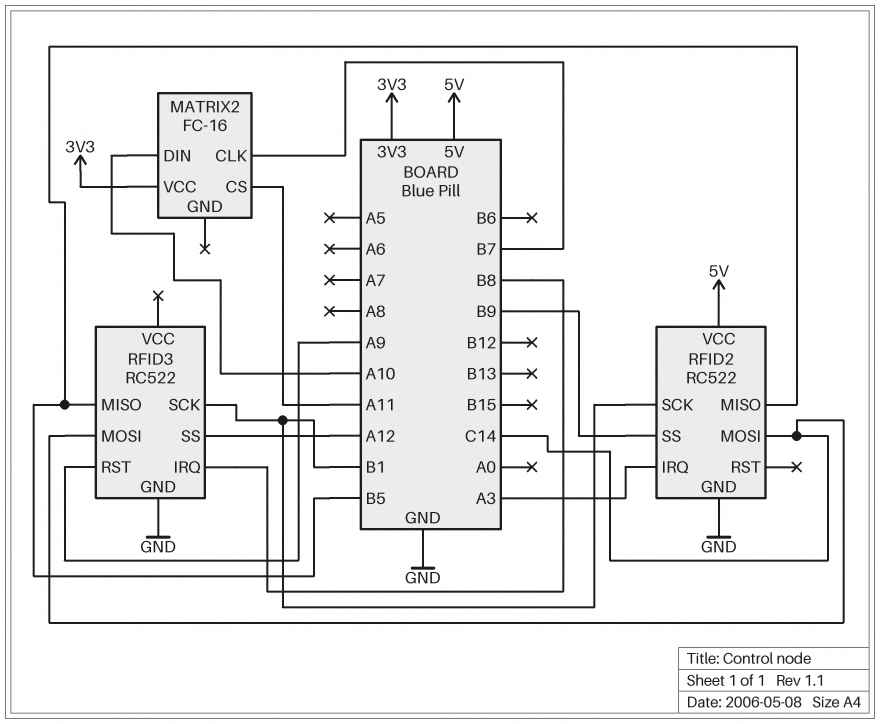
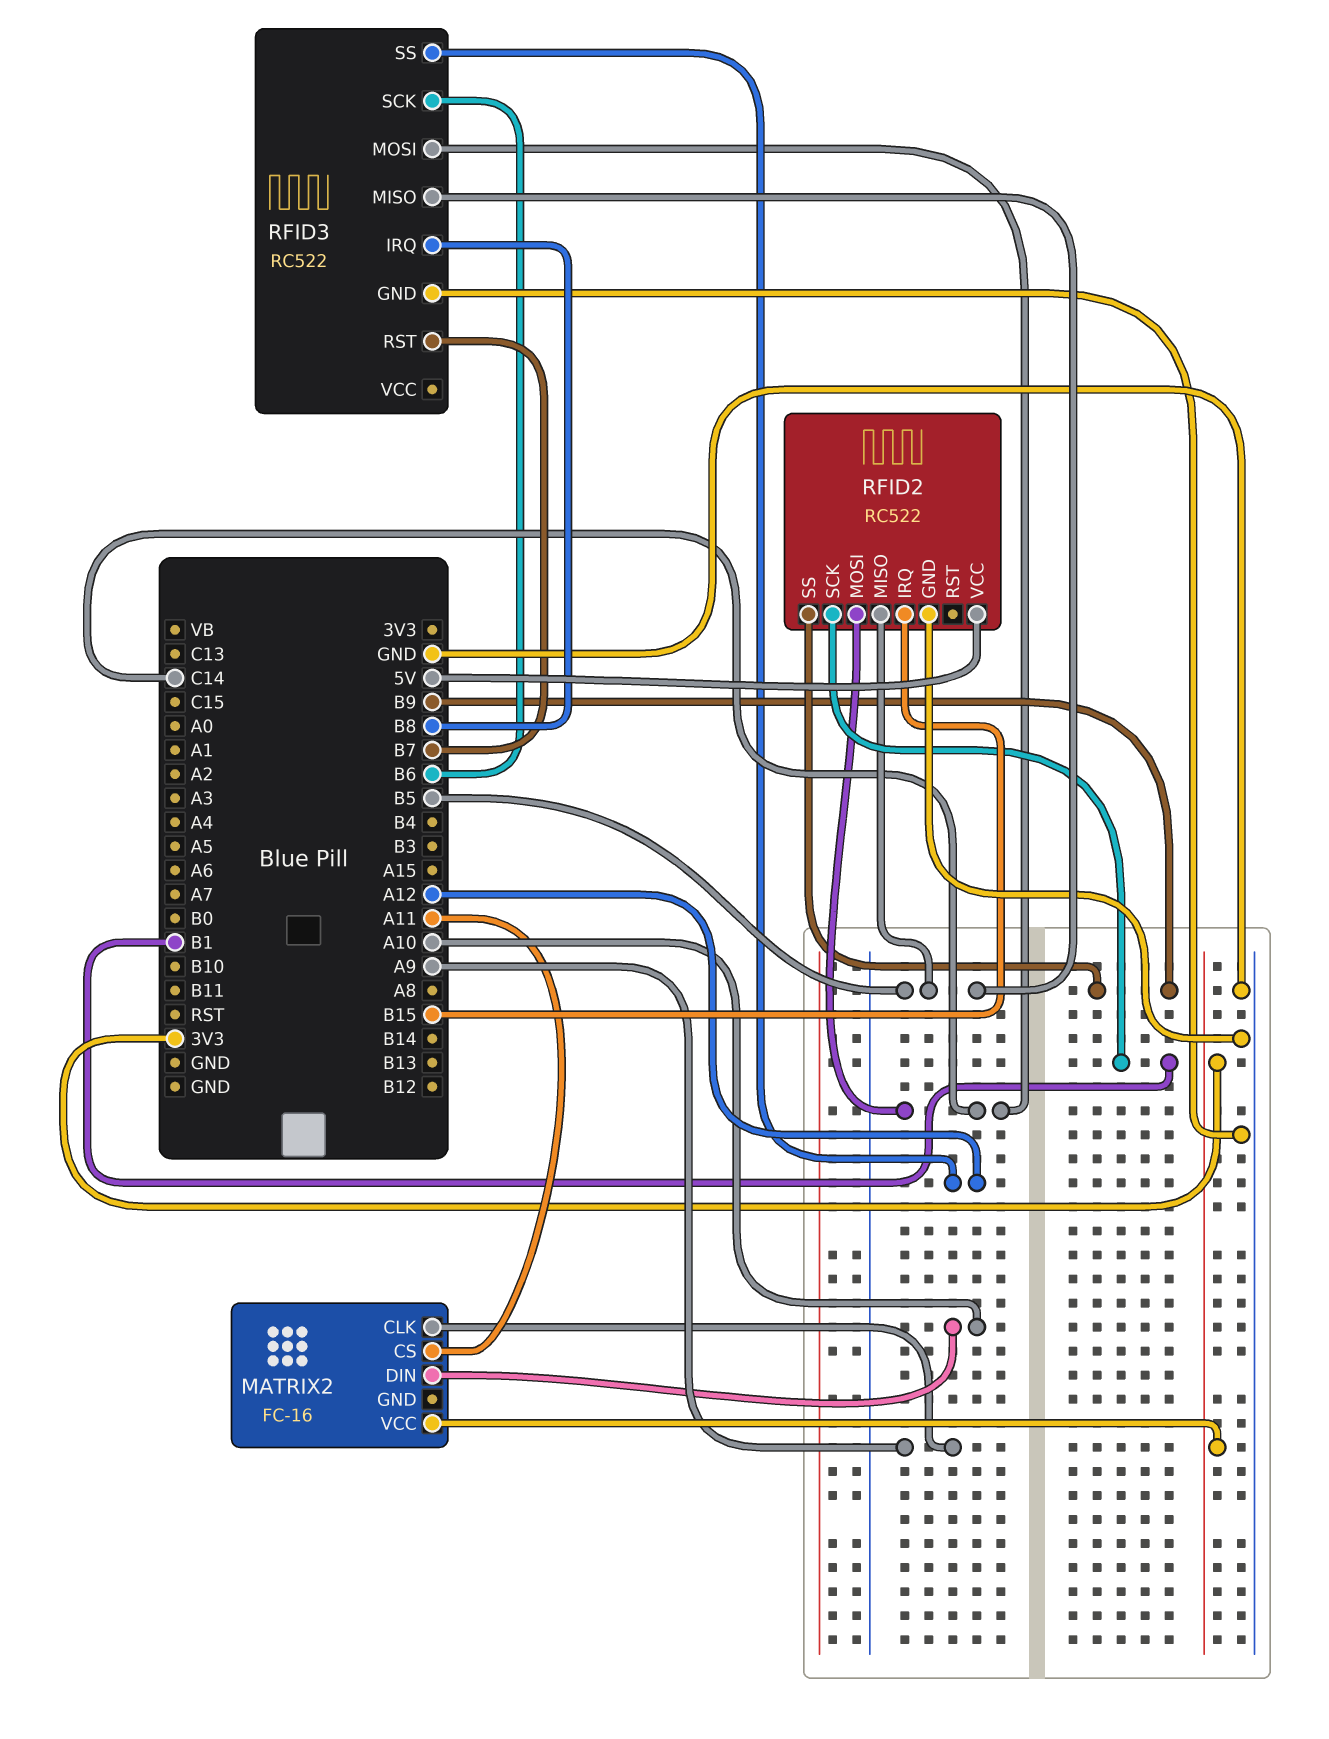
MATRIX2 pin CLK: B7 -> A9
RFID2 pin IRQ: A3 -> B15
RFID3 pin RST: A9 -> B7
RFID3 pin SCK: B1 -> B6

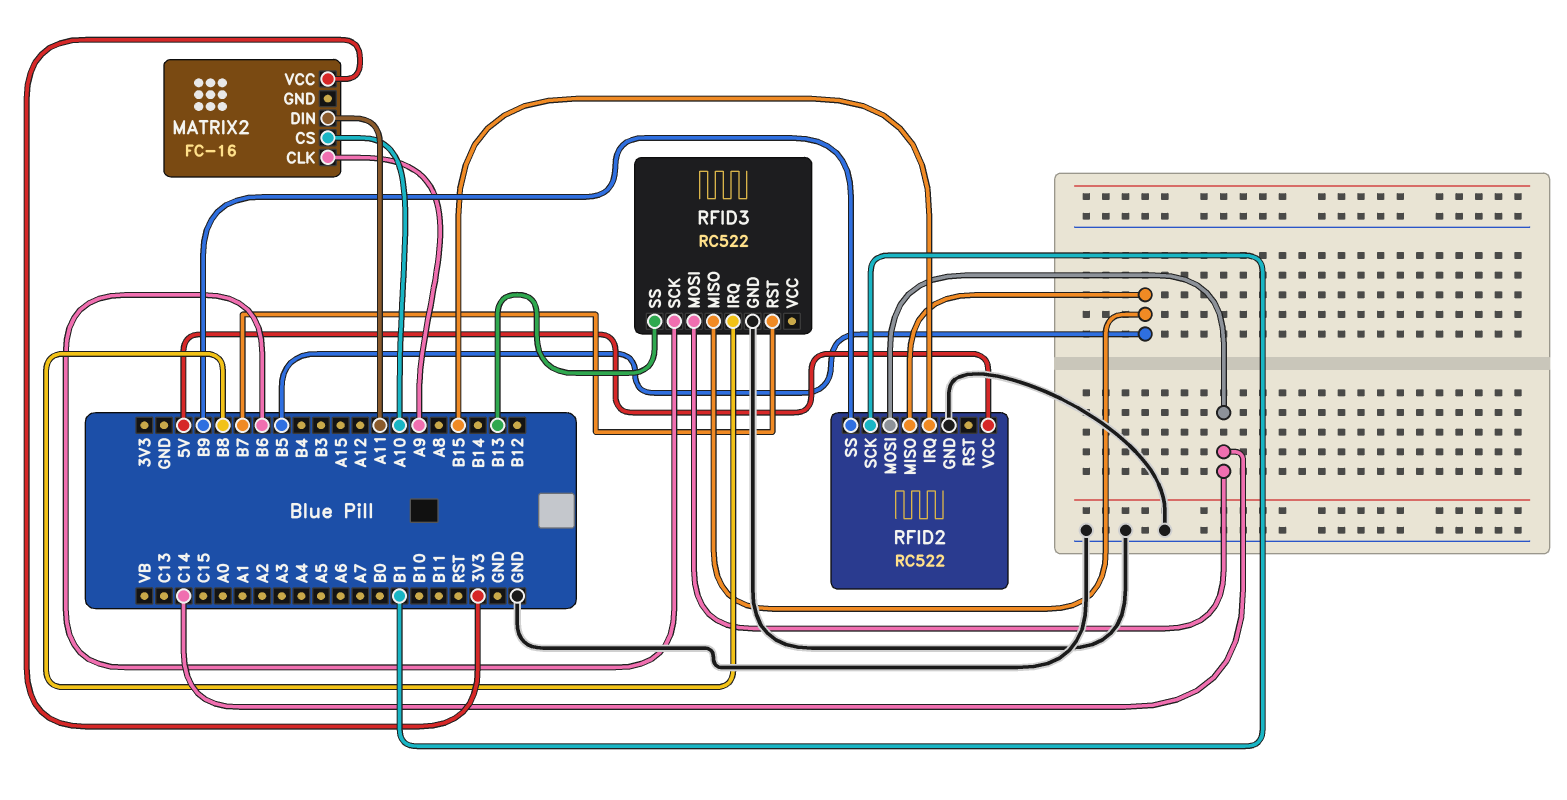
MATRIX2 pin CS: A11 -> A10
MATRIX2 pin DIN: A10 -> A11
RFID3 pin SS: A12 -> B13

